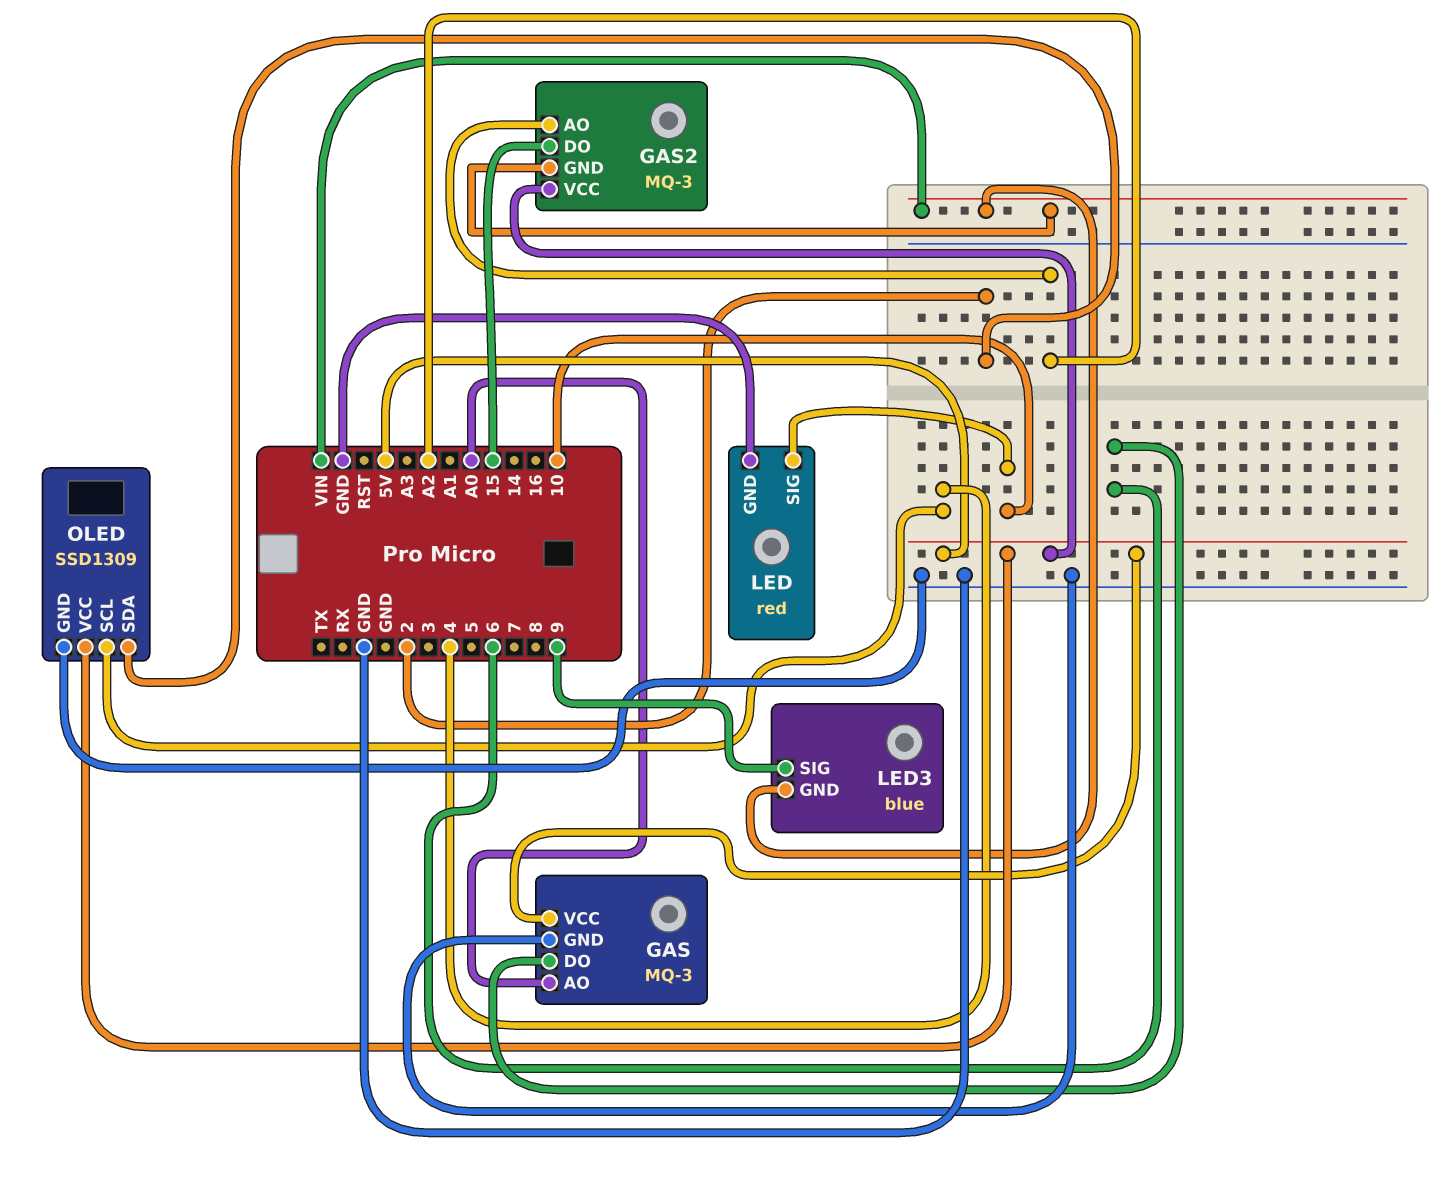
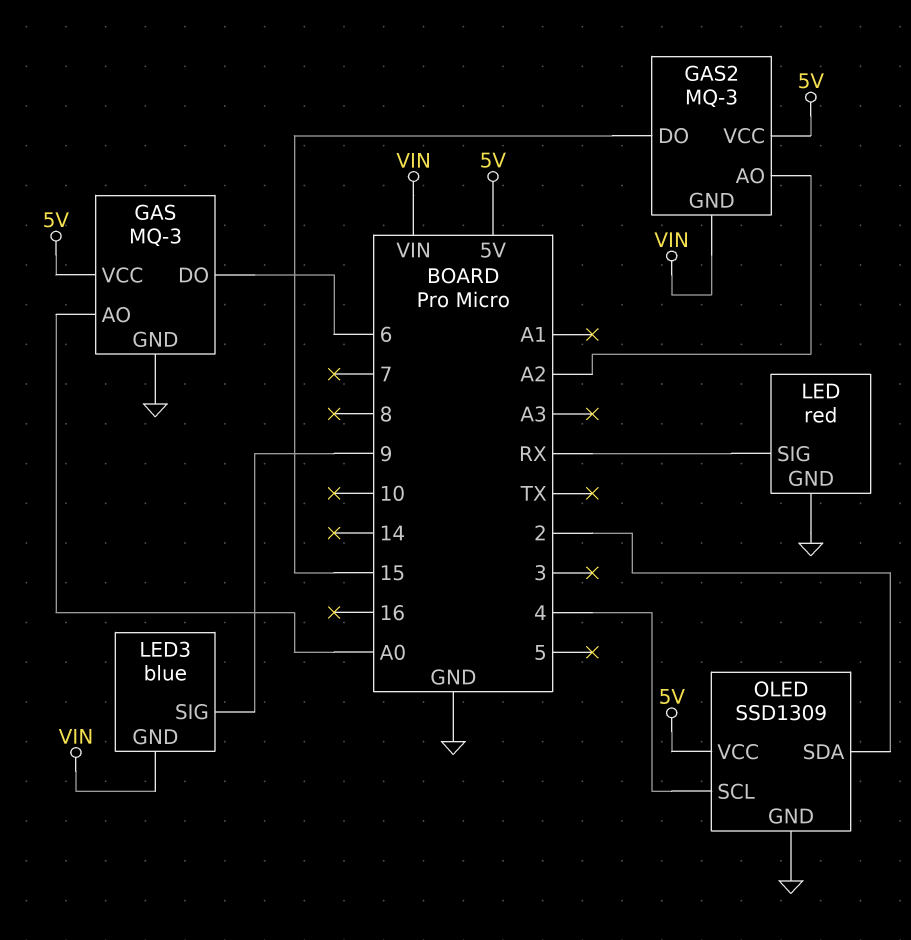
LED pin SIG: 10 -> RX

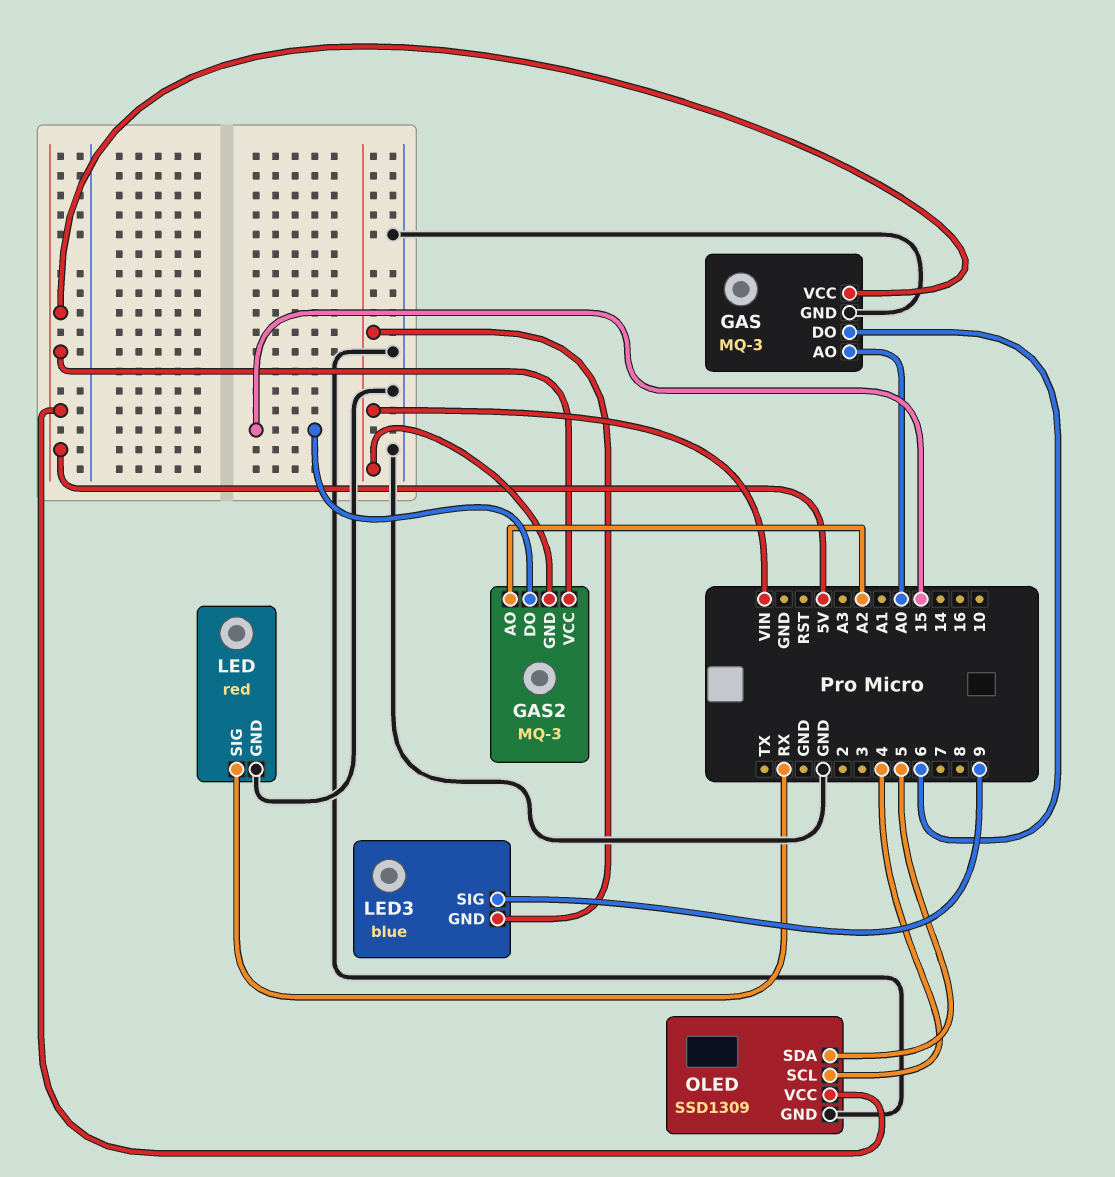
OLED pin SDA: 2 -> 5

